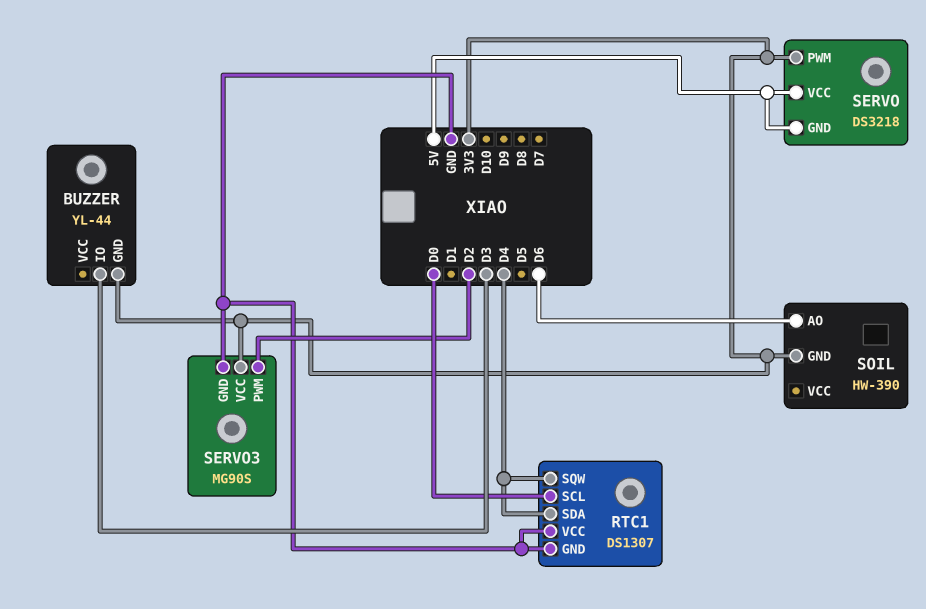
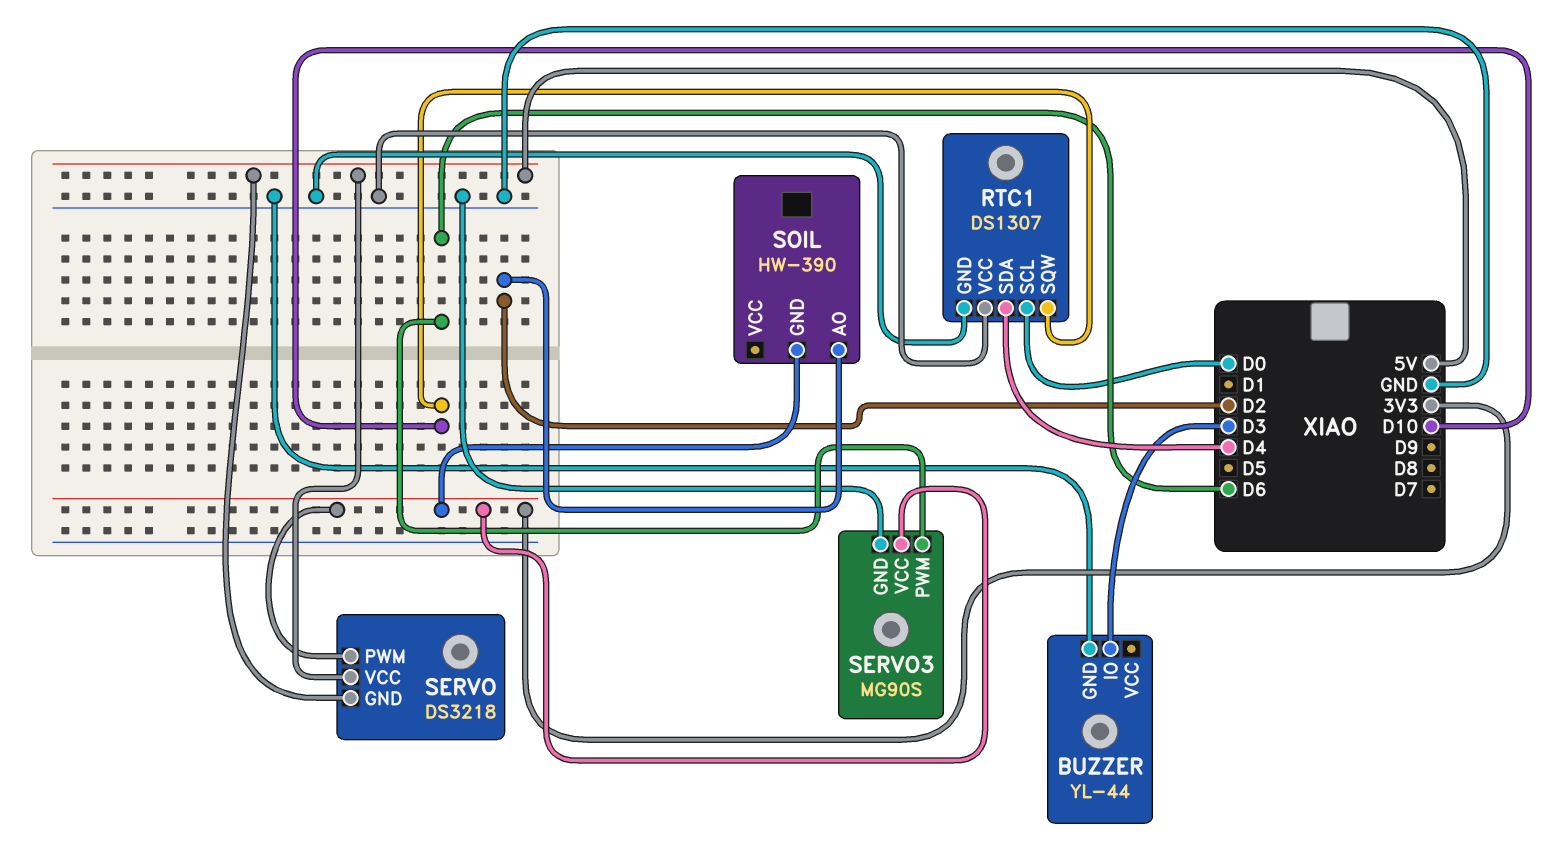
BUZZER pin GND: 3V3 -> GND
RTC1 pin SQW: D4 -> D10
SERVO3 pin PWM: D2 -> D6
SOIL pin AO: D6 -> D2

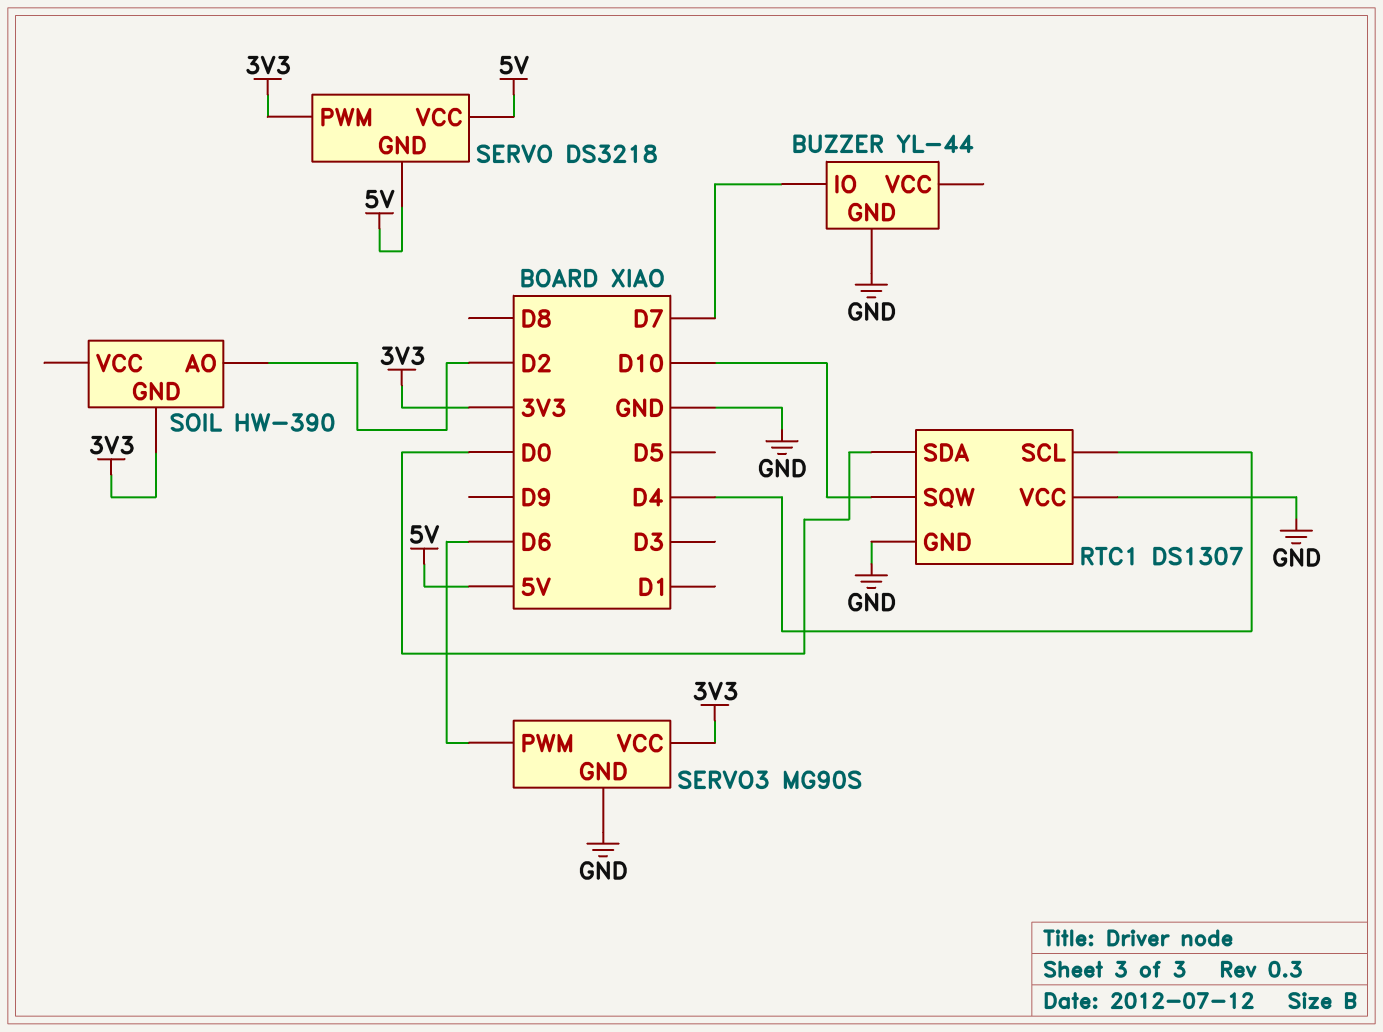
BUZZER pin IO: D3 -> D7
RTC1 pin SCL: D0 -> D4
RTC1 pin SDA: D4 -> D0

